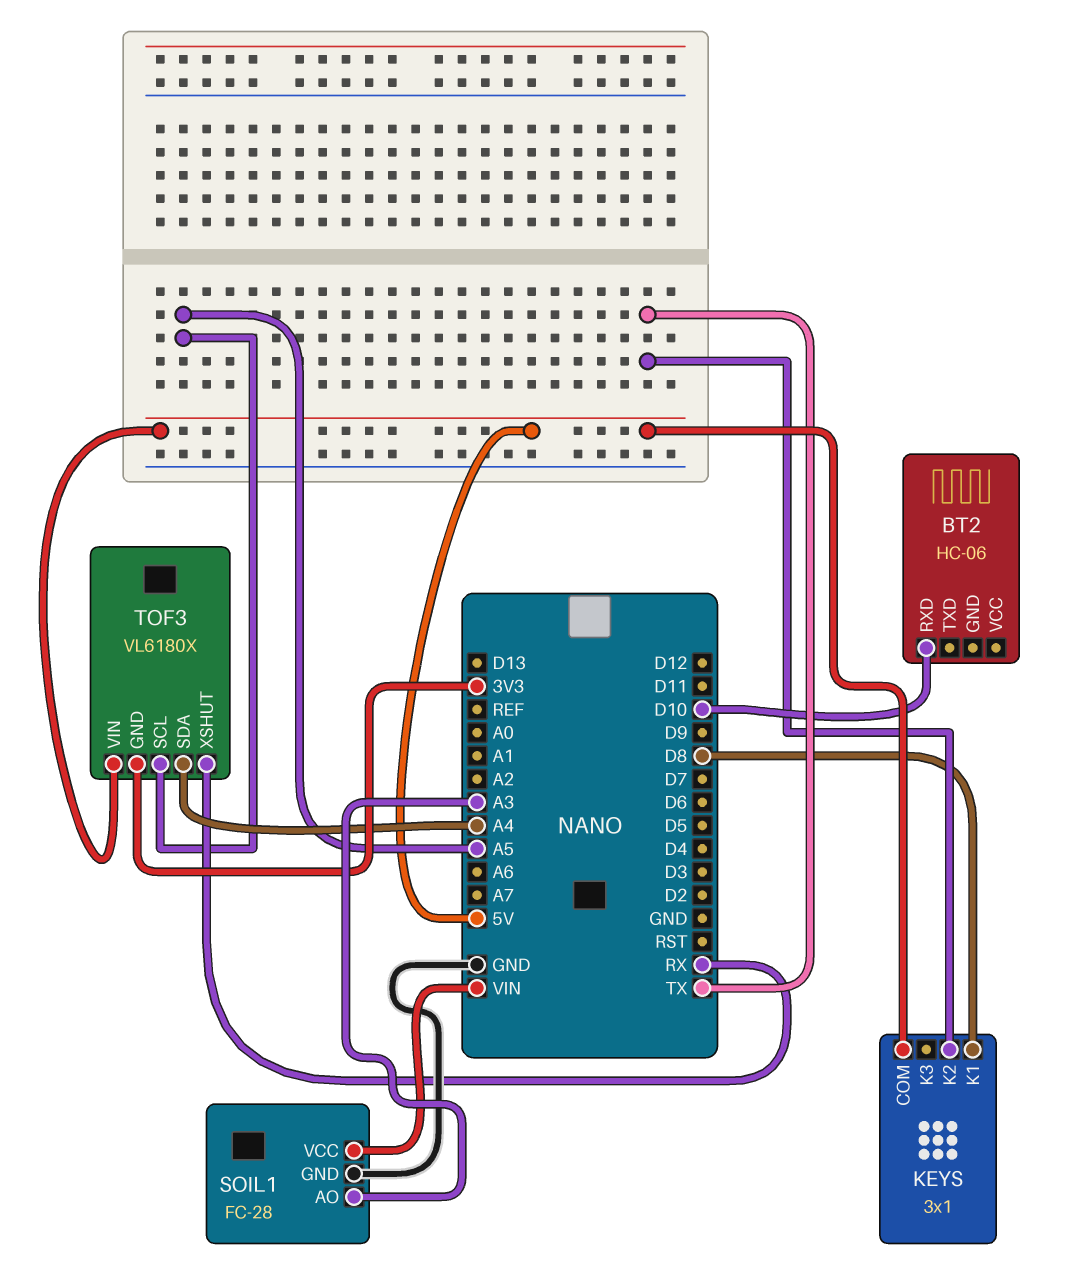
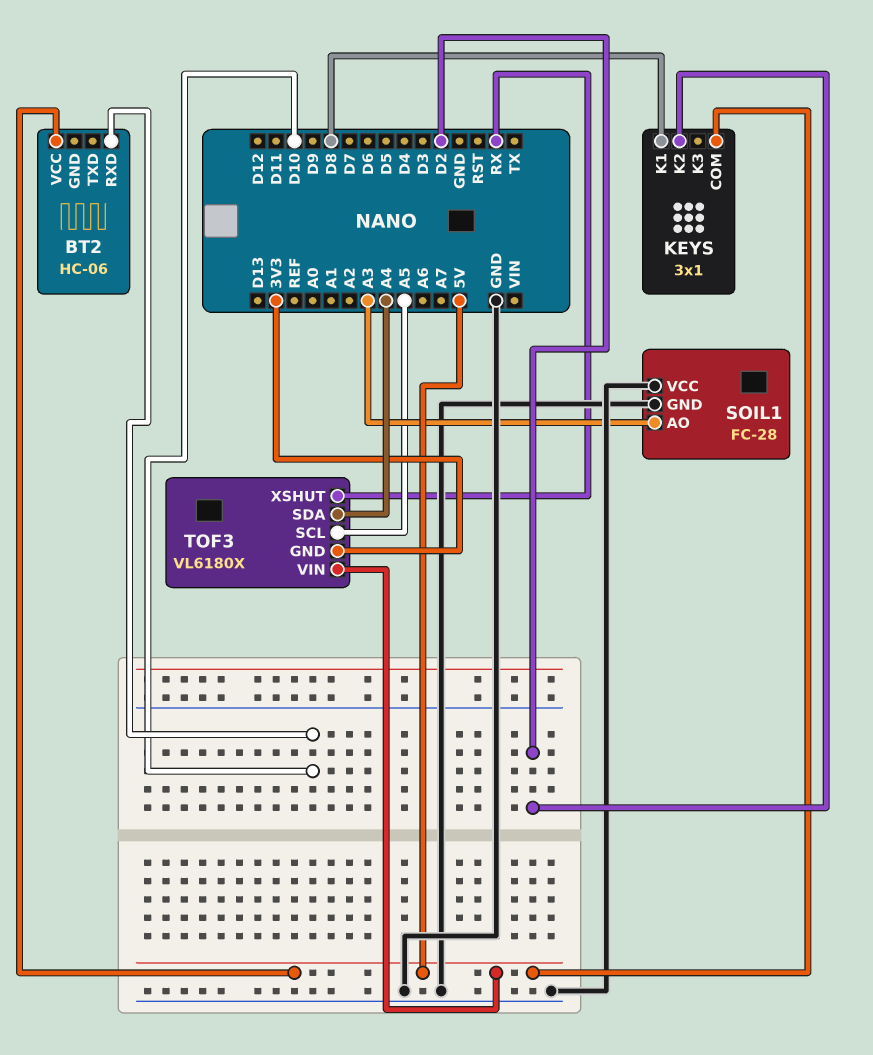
BT2 pin VCC: none -> 5V
KEYS pin K2: TX -> D2
SOIL1 pin VCC: VIN -> GND

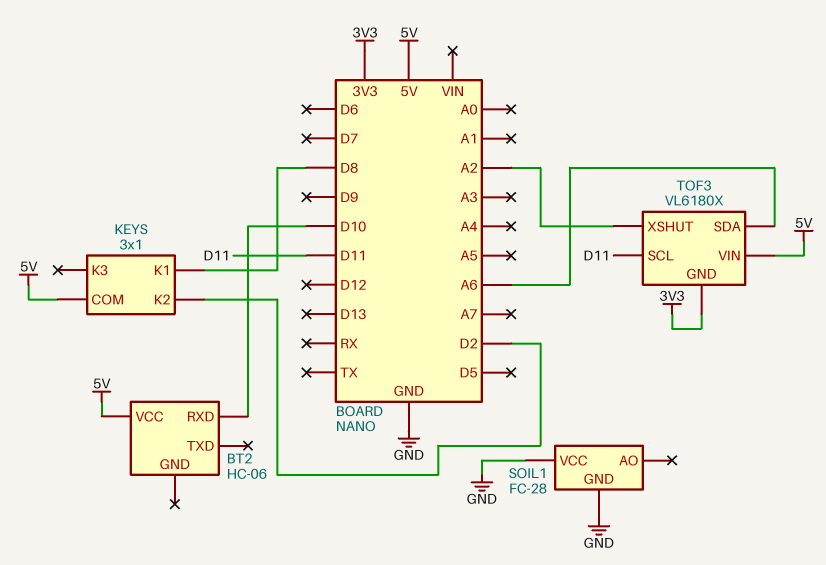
SOIL1 pin AO: A3 -> none
TOF3 pin SCL: A5 -> D11
TOF3 pin SDA: A4 -> A6
TOF3 pin XSHUT: RX -> A2

